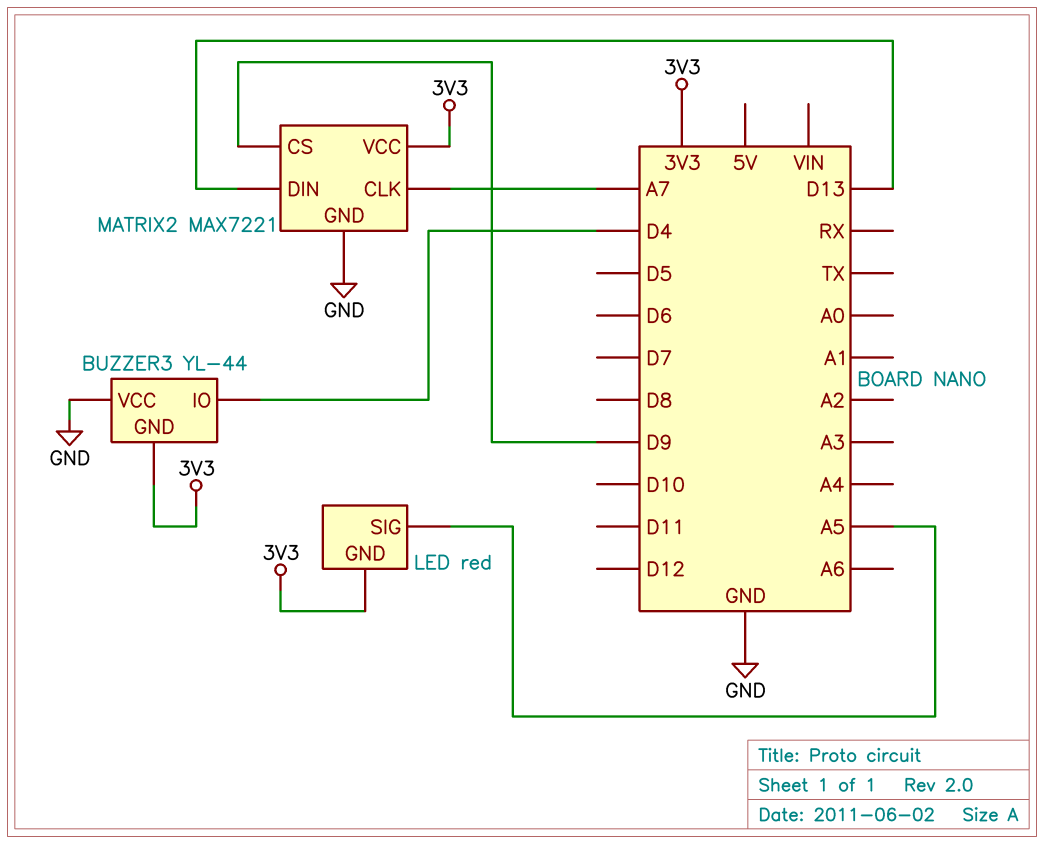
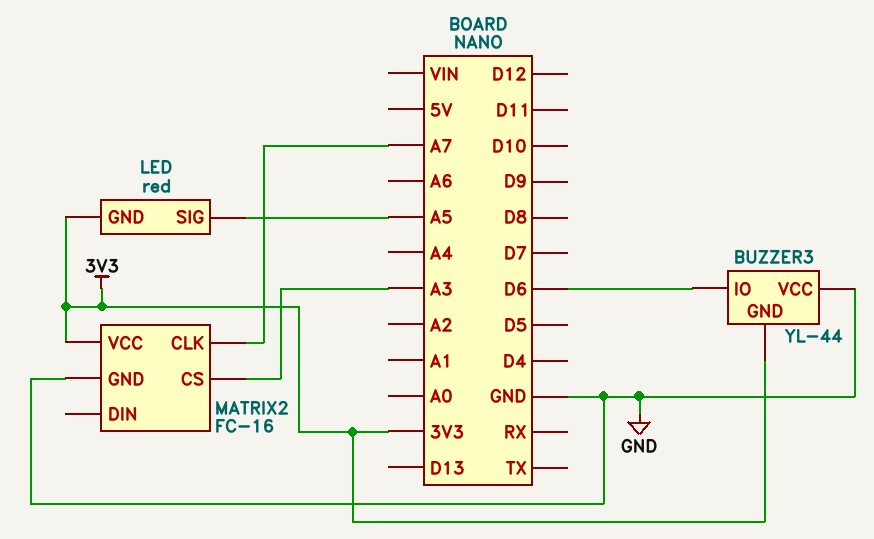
BUZZER3 pin IO: D4 -> D6
MATRIX2: MAX7221 -> FC-16
MATRIX2 pin CS: D9 -> A3
MATRIX2 pin DIN: D13 -> none

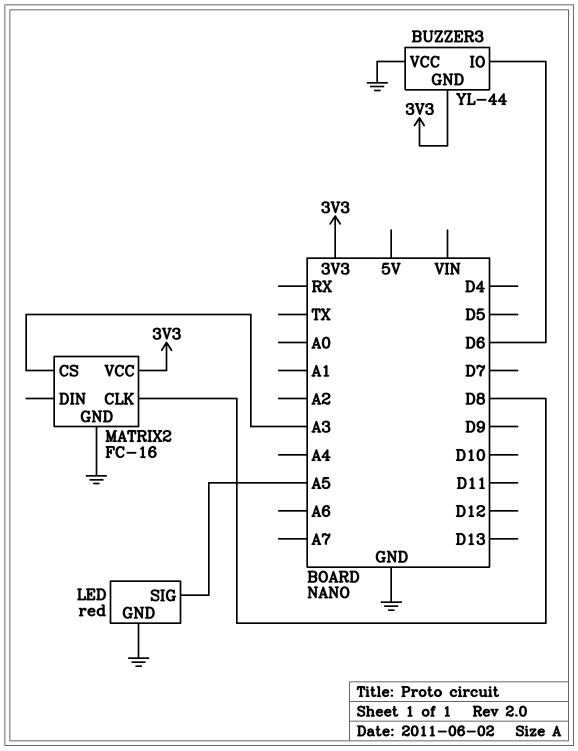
LED pin GND: 3V3 -> GND
MATRIX2 pin CLK: A7 -> D8

